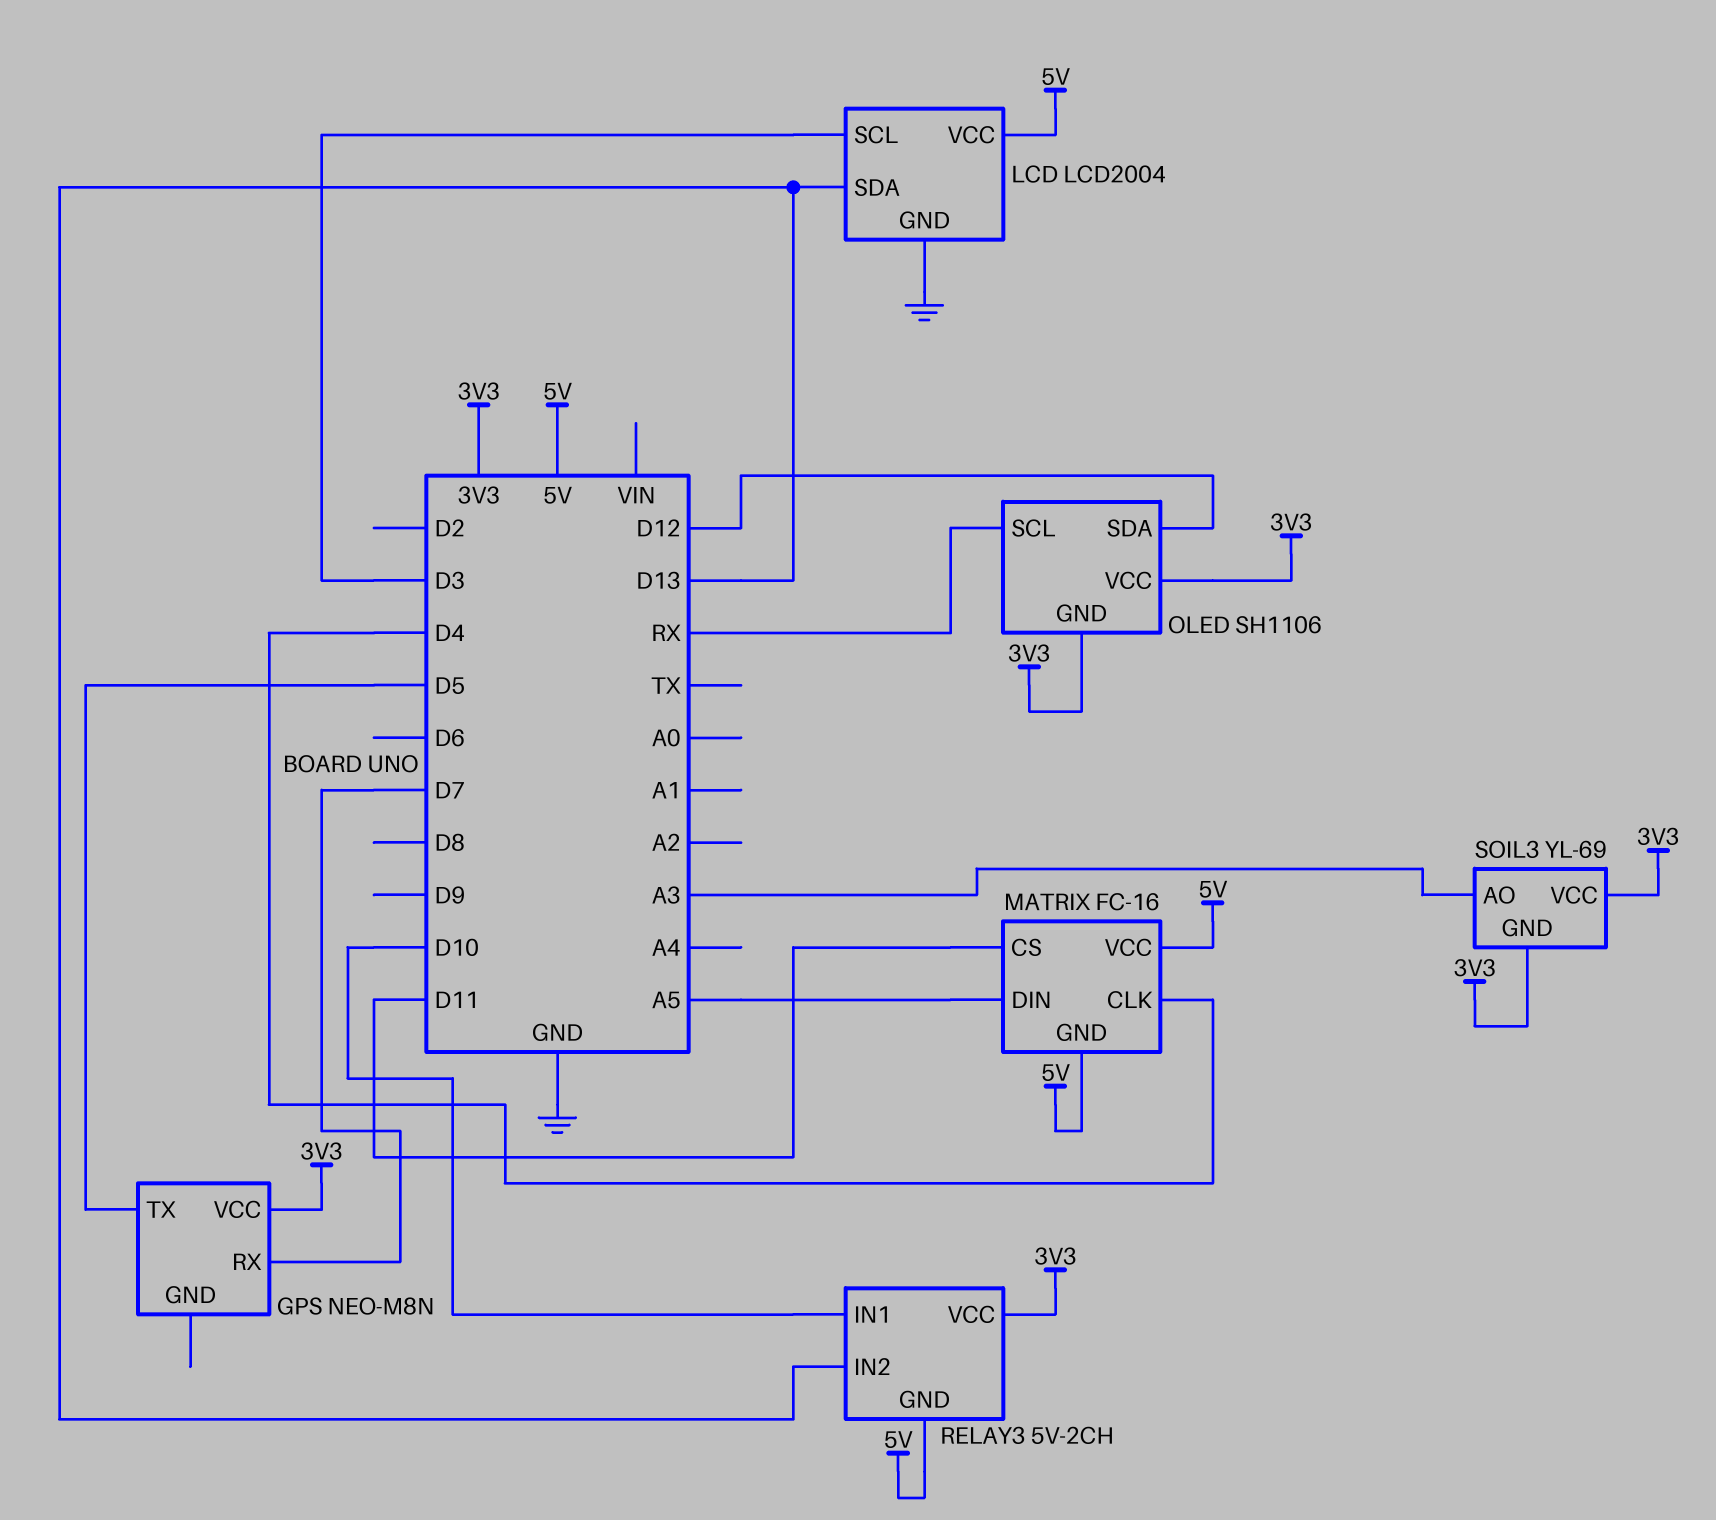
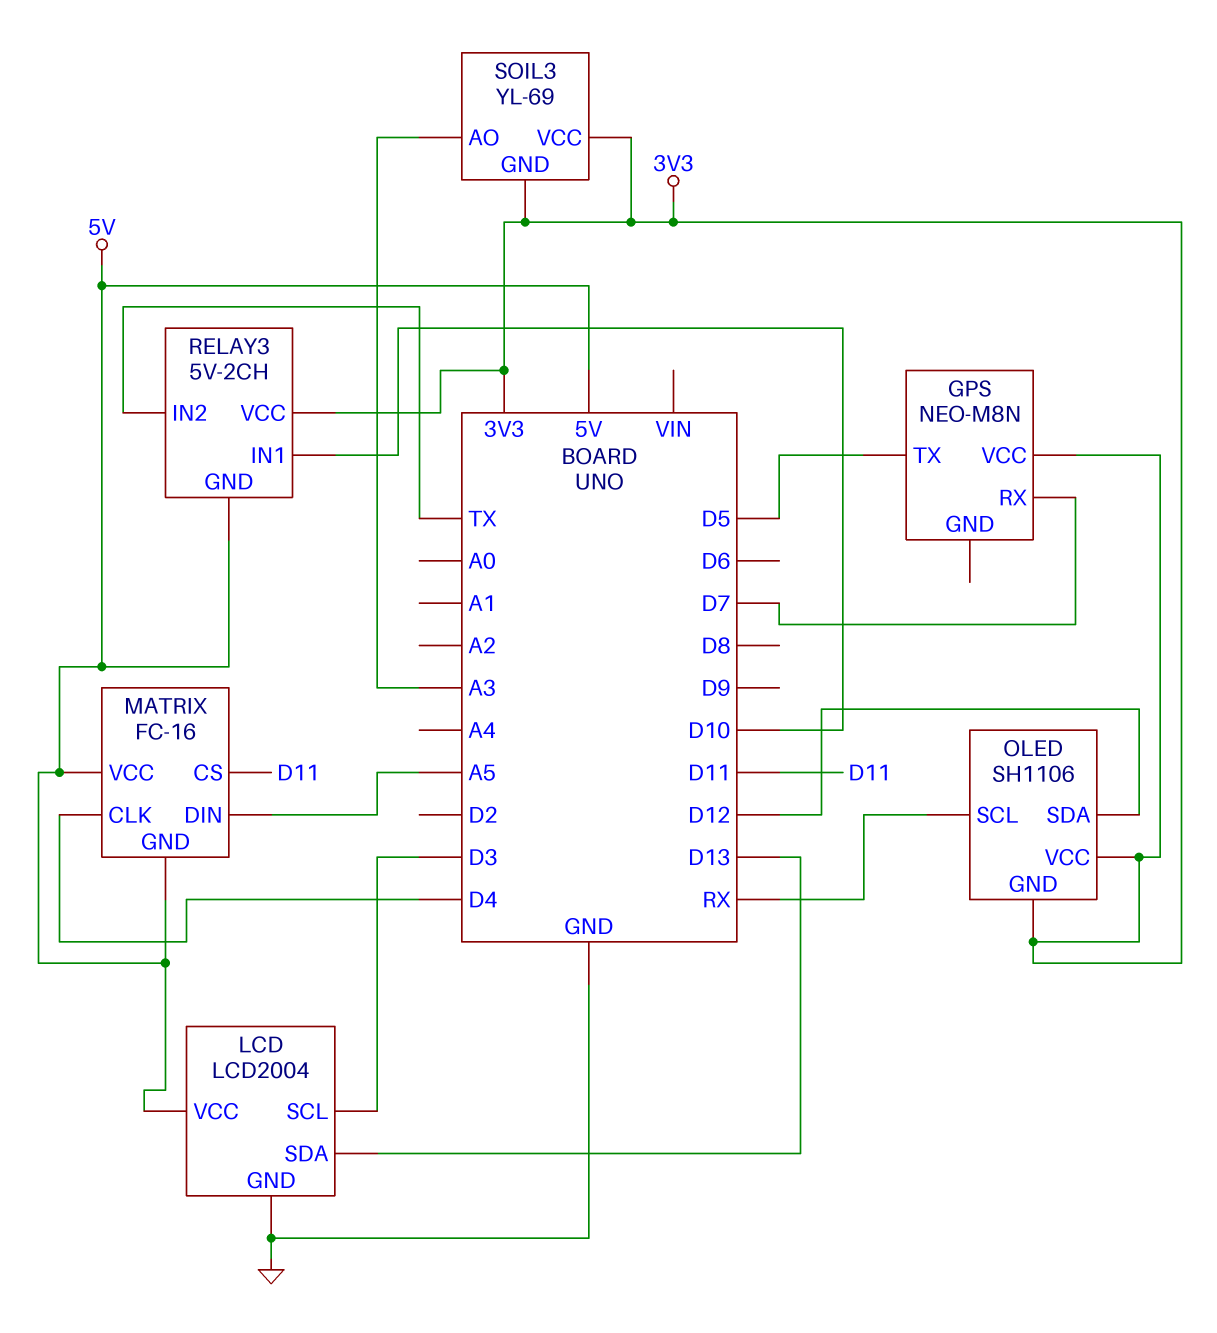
RELAY3 pin IN2: D13 -> TX

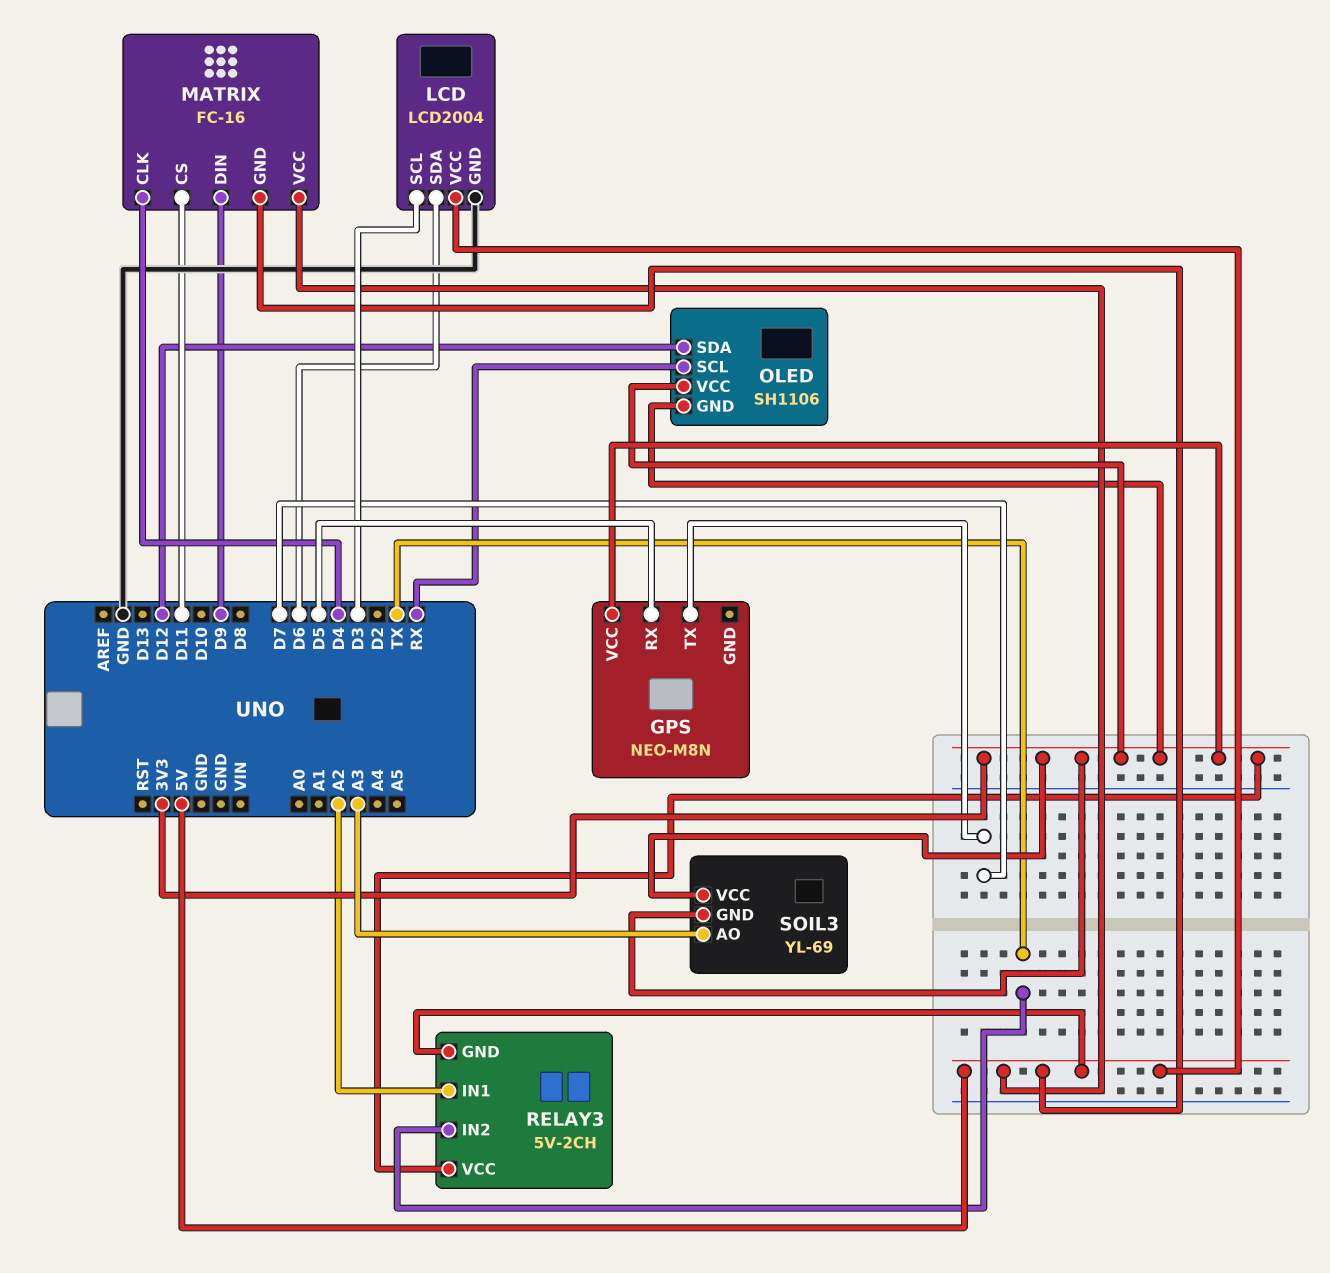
GPS pin RX: D7 -> D5
GPS pin TX: D5 -> D7
LCD pin SDA: D13 -> D6
MATRIX pin DIN: A5 -> D9
RELAY3 pin IN1: D10 -> A2

